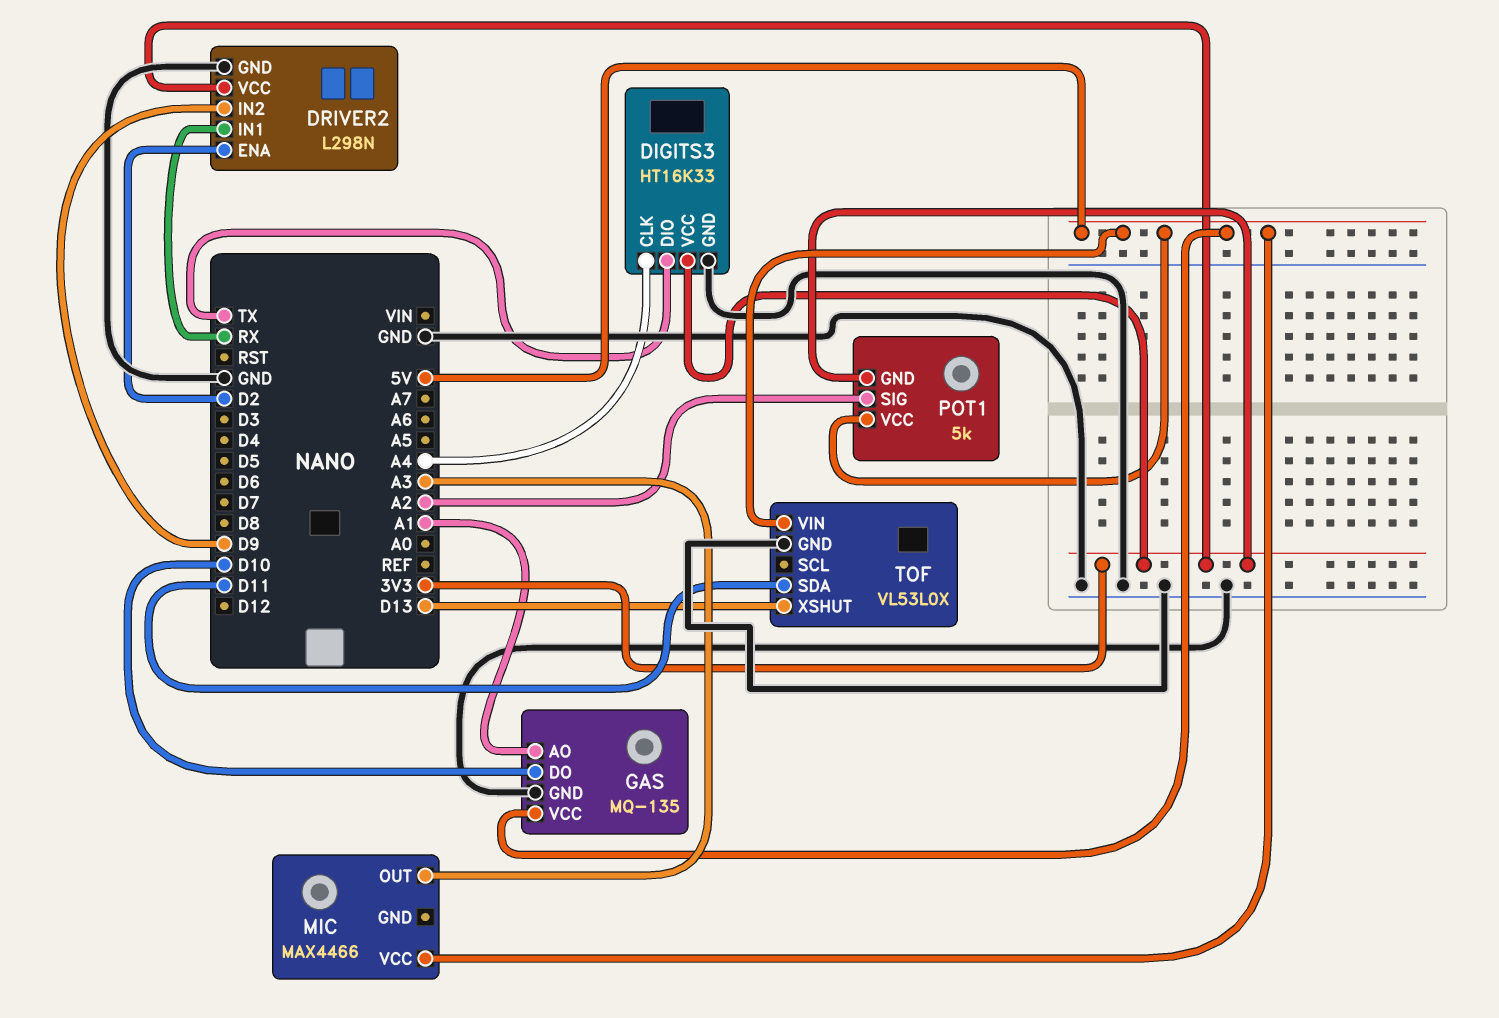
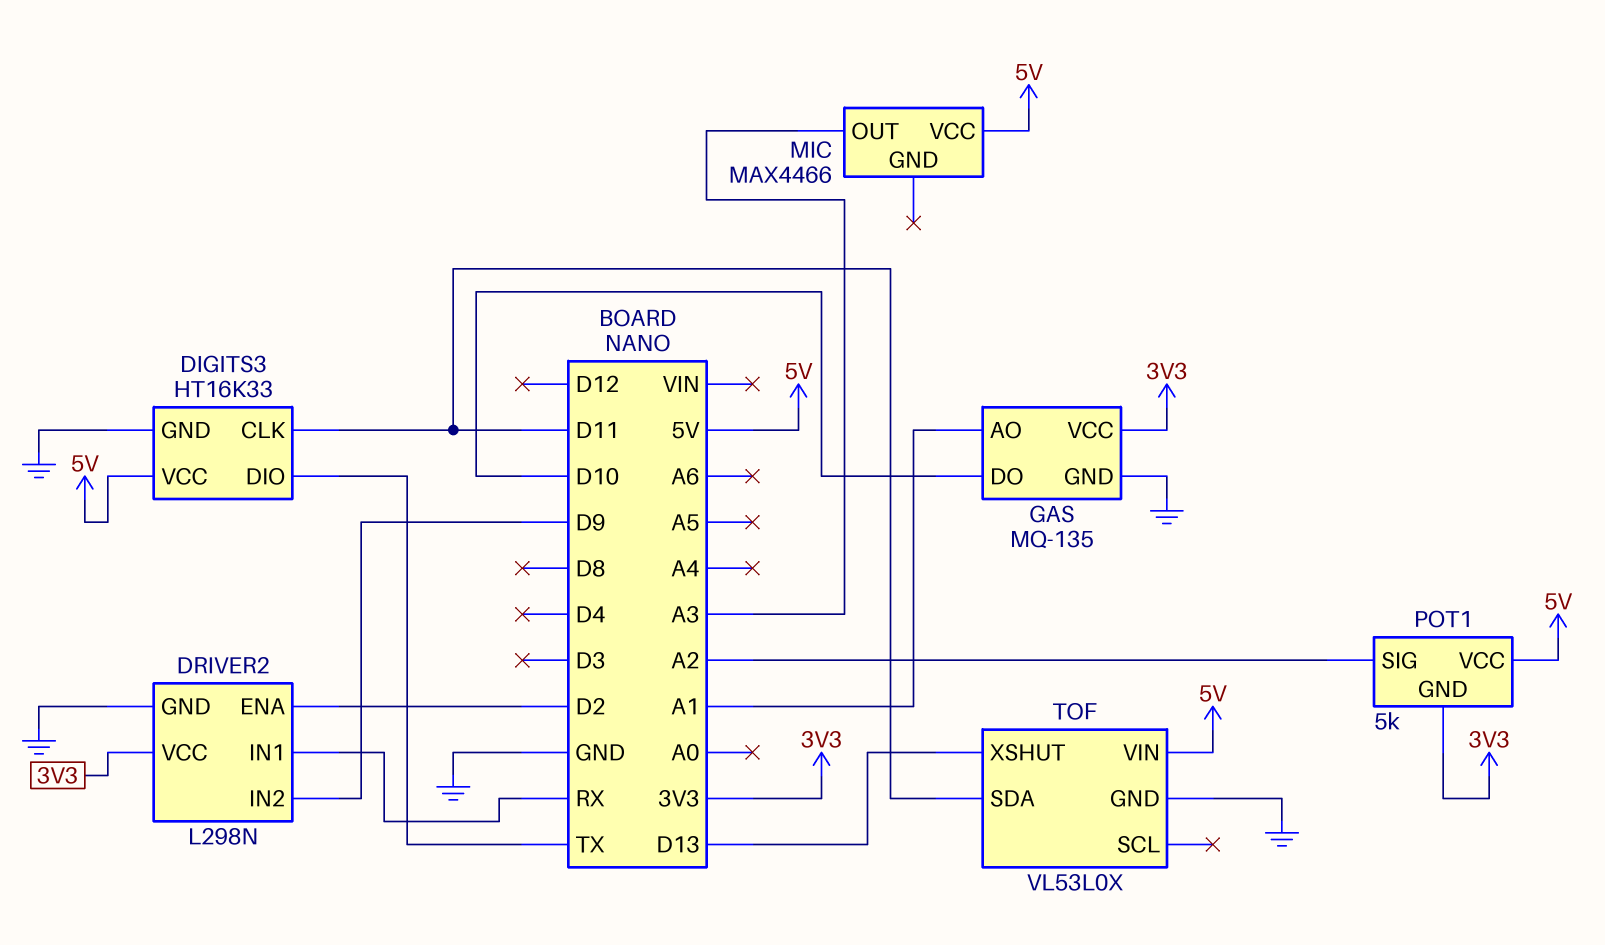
DIGITS3 pin CLK: A4 -> D11
DIGITS3 pin VCC: 3V3 -> 5V
GAS pin VCC: 5V -> 3V3

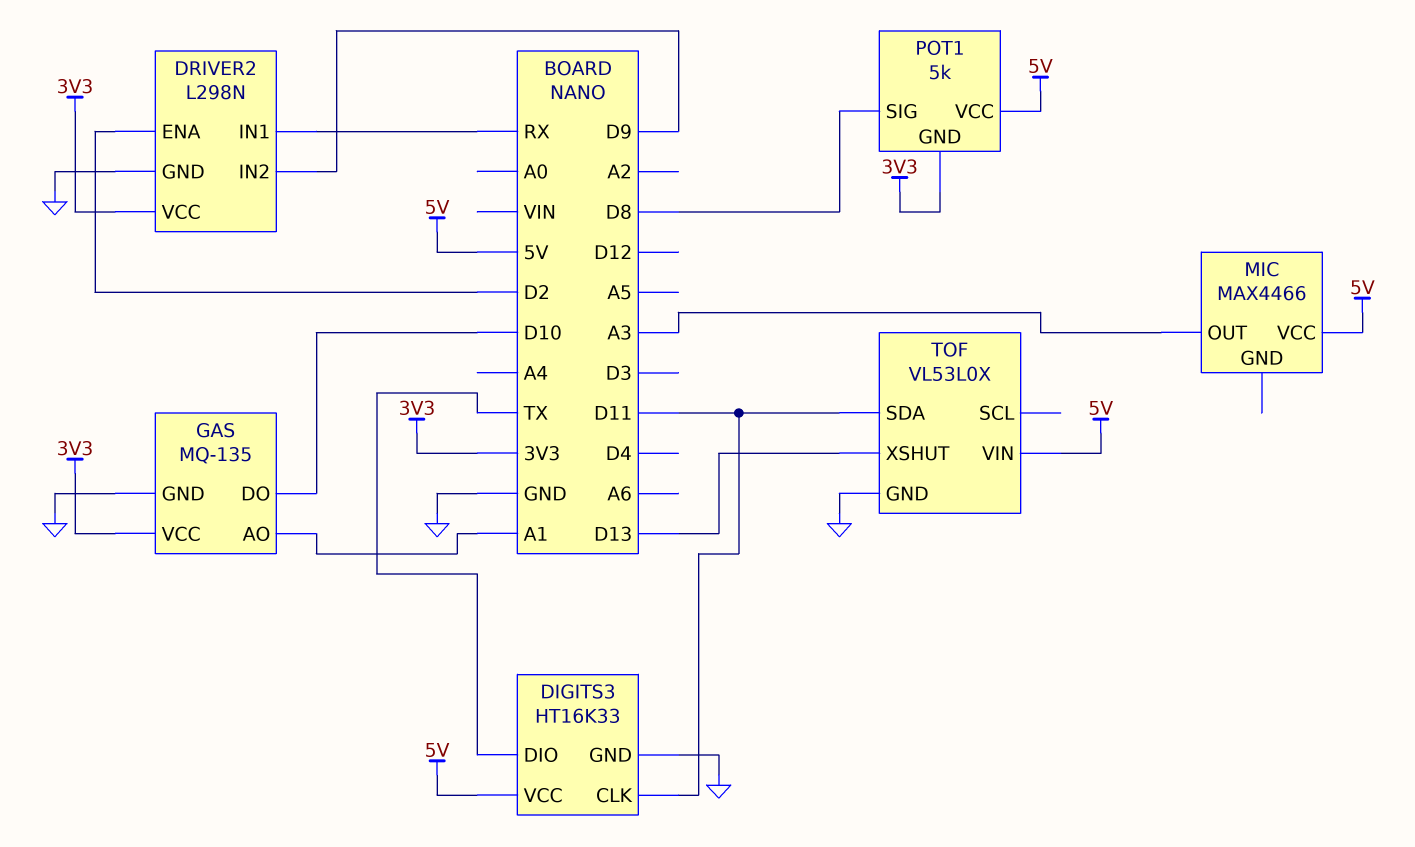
POT1 pin SIG: A2 -> D8

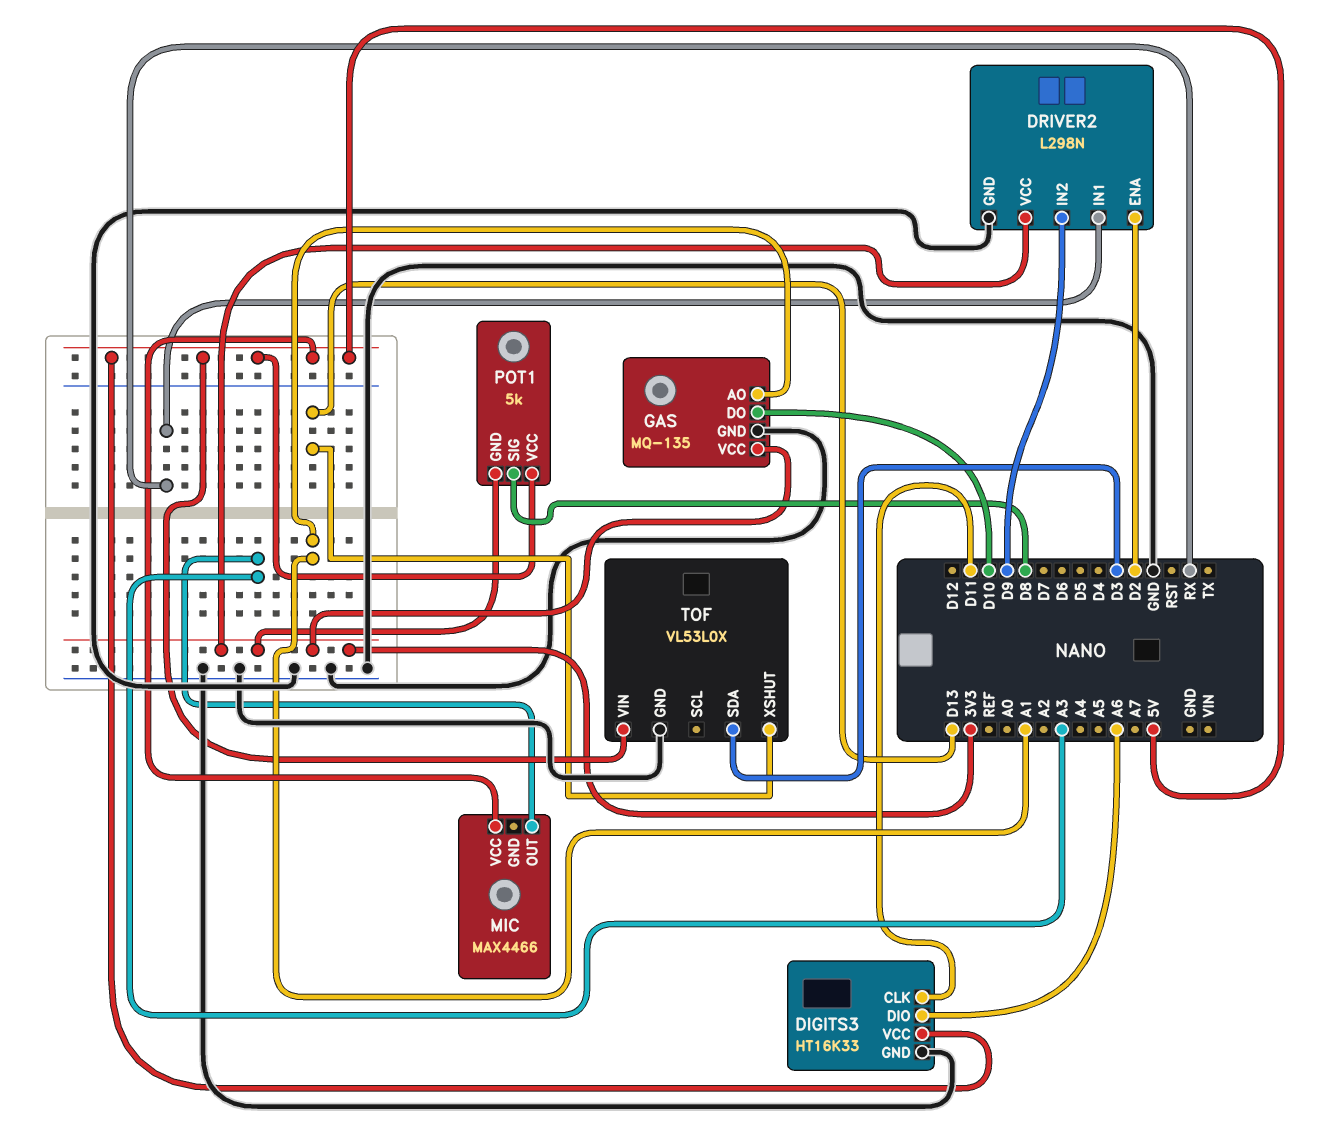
DIGITS3 pin DIO: TX -> A6
TOF pin SDA: D11 -> D3

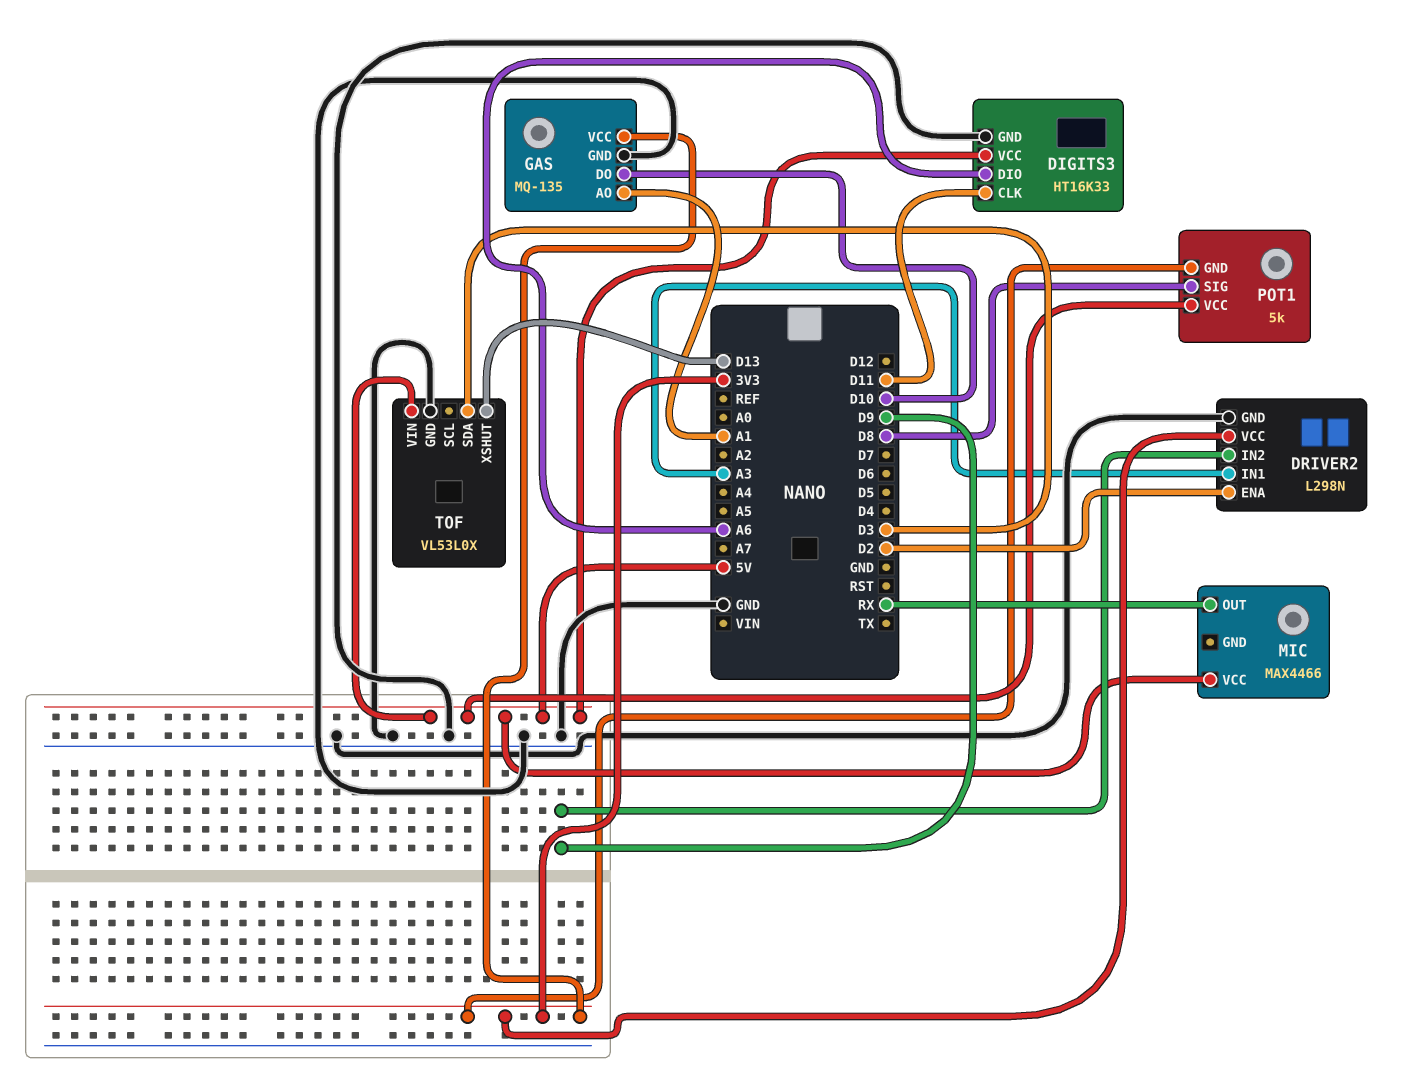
DRIVER2 pin IN1: RX -> A3
MIC pin OUT: A3 -> RX

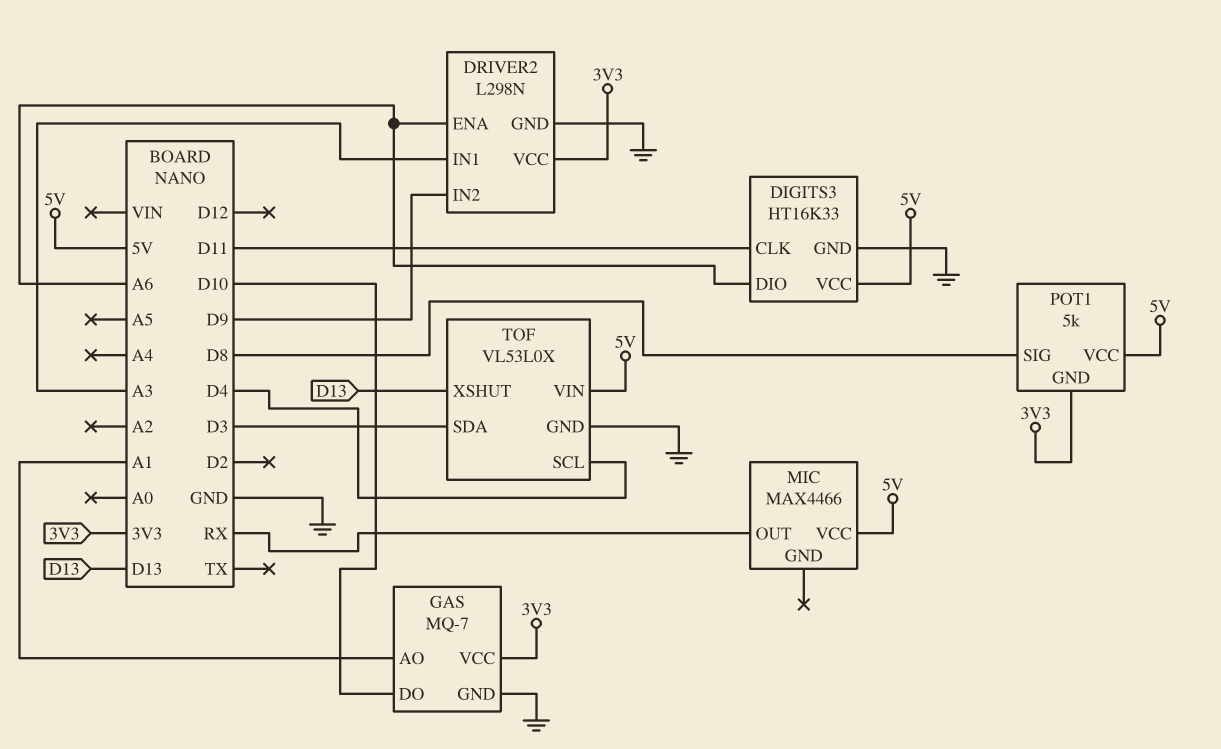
DRIVER2 pin ENA: D2 -> A6
GAS: MQ-135 -> MQ-7
TOF pin SCL: none -> D4

